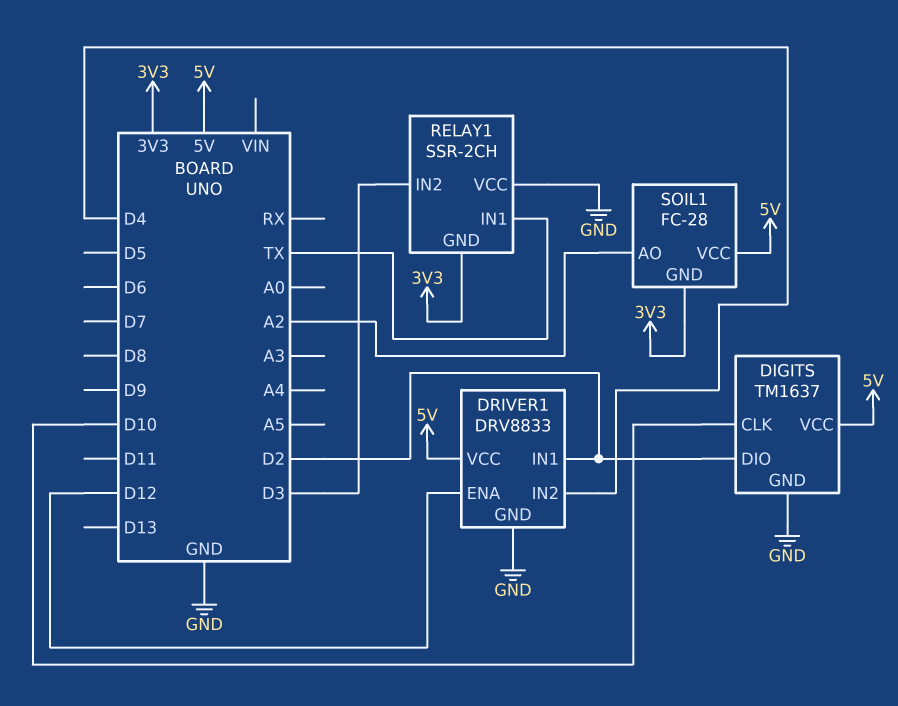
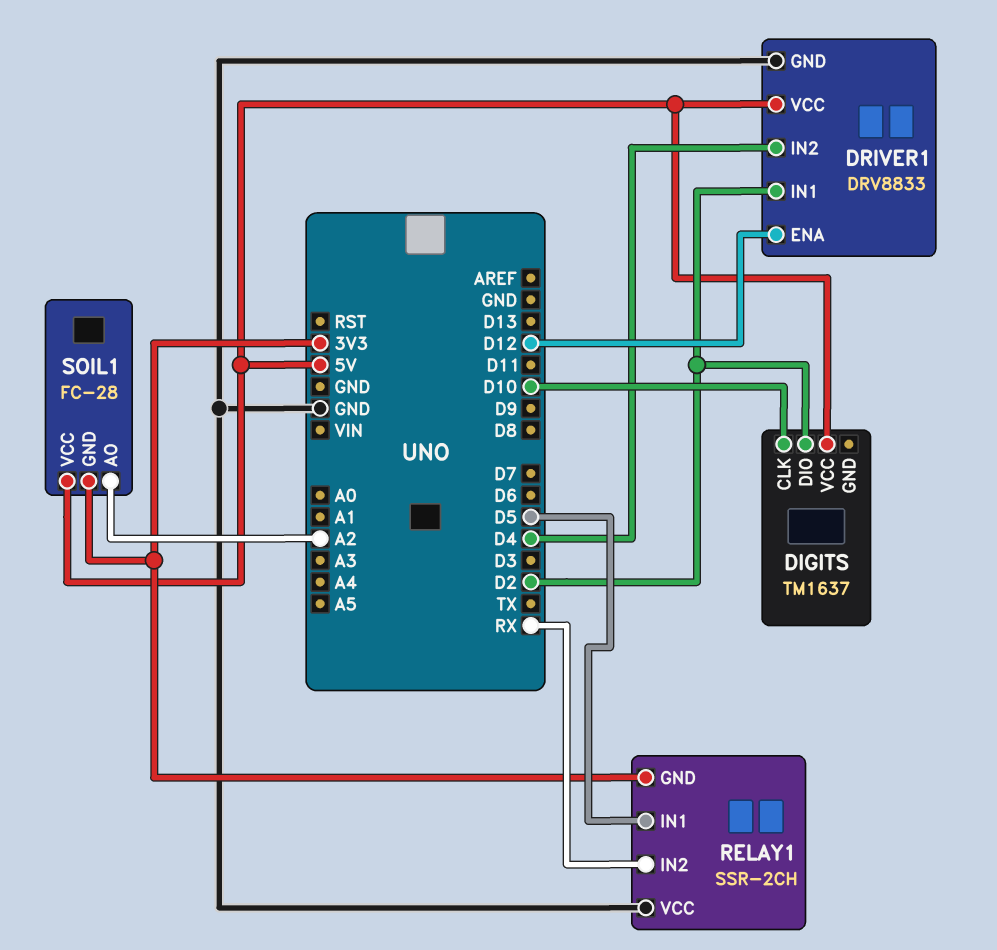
DIGITS pin GND: GND -> none
RELAY1 pin IN1: TX -> D5
RELAY1 pin IN2: D3 -> RX

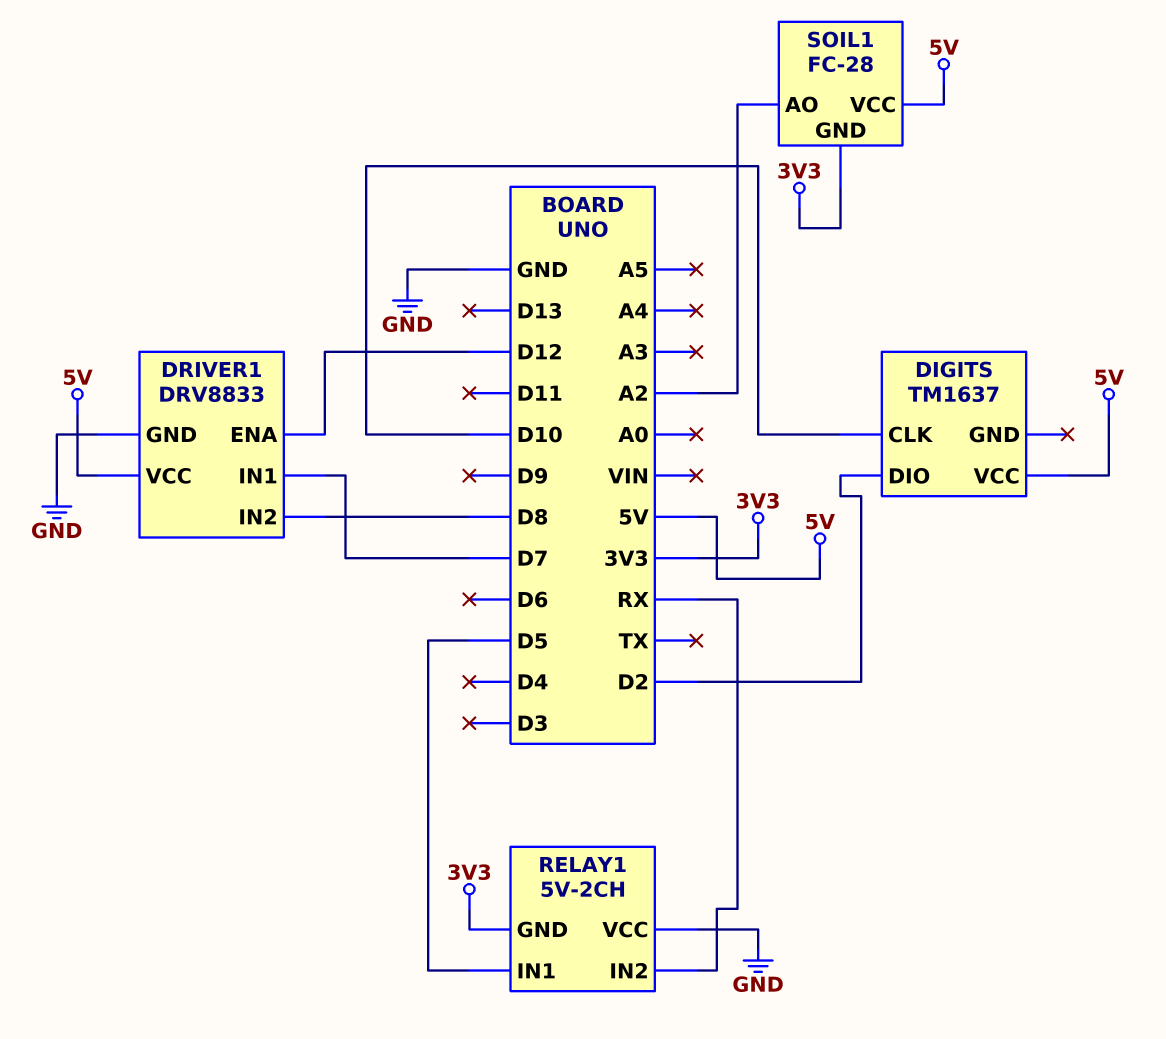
DRIVER1 pin IN1: D2 -> D7
DRIVER1 pin IN2: D4 -> D8
RELAY1: SSR-2CH -> 5V-2CH

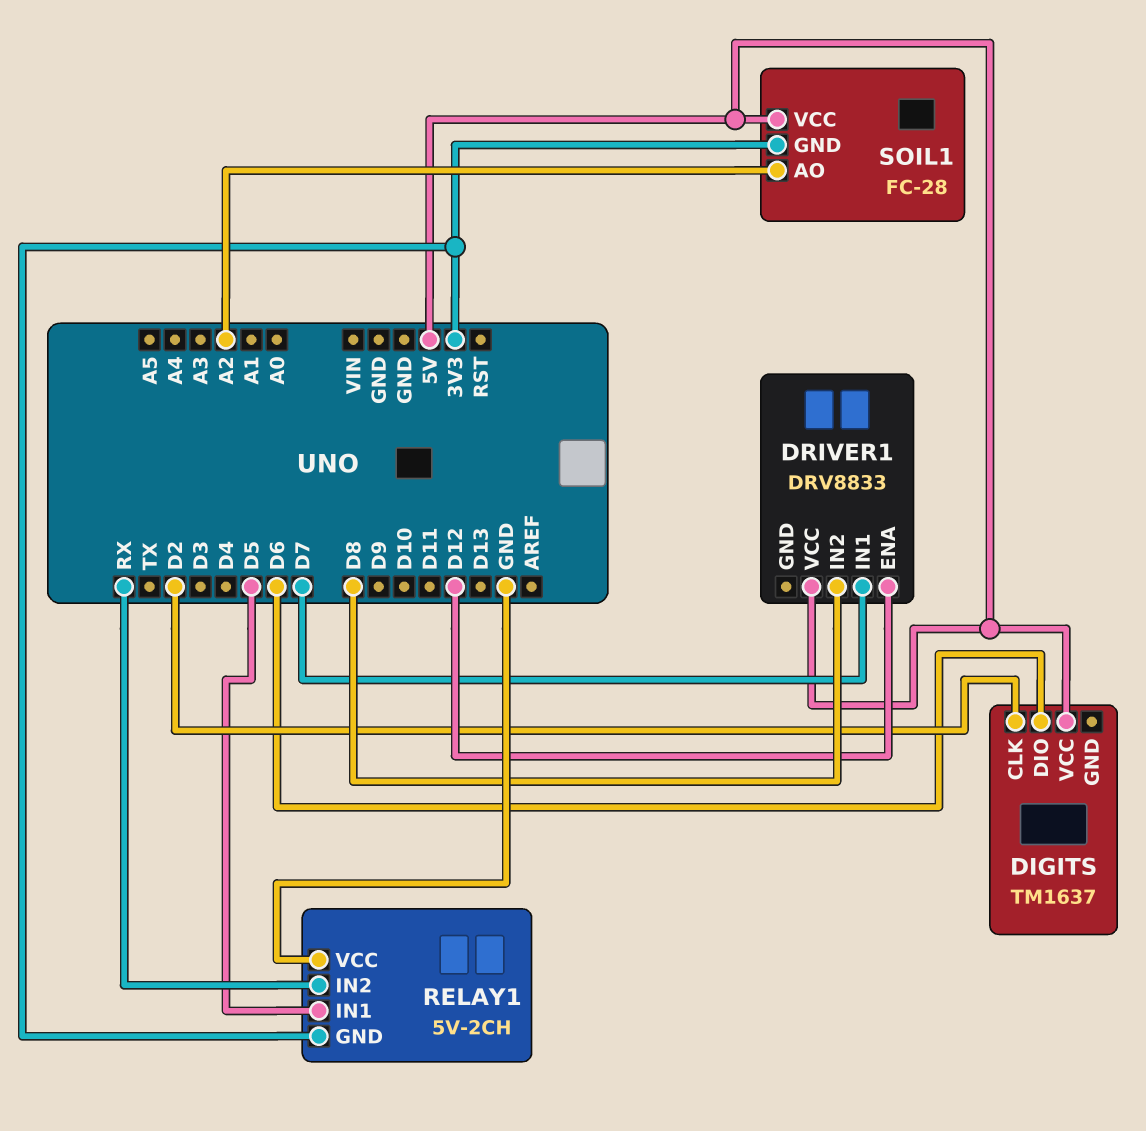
DIGITS pin CLK: D10 -> D2
DIGITS pin DIO: D2 -> D6
DRIVER1 pin GND: GND -> none

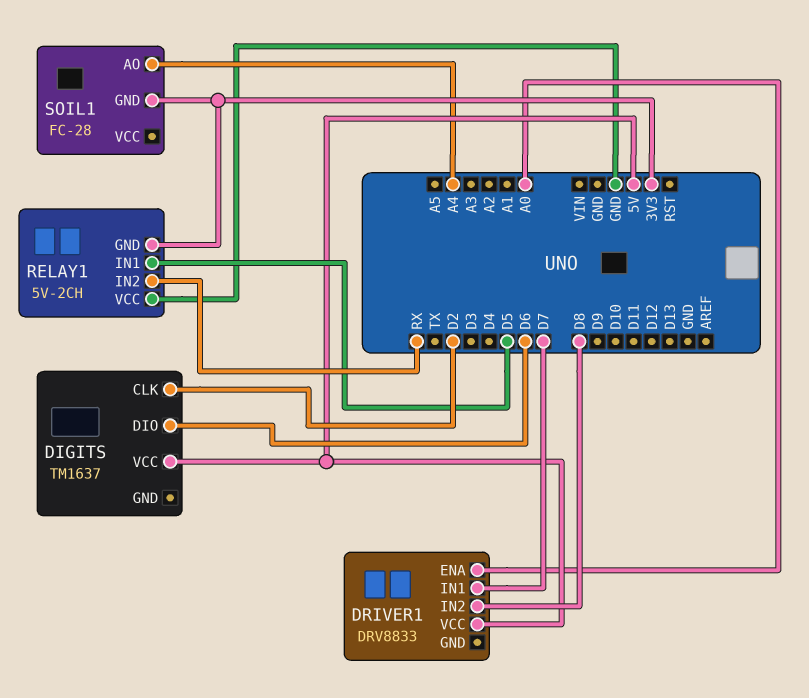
DRIVER1 pin ENA: D12 -> A0
SOIL1 pin AO: A2 -> A4
SOIL1 pin VCC: 5V -> none

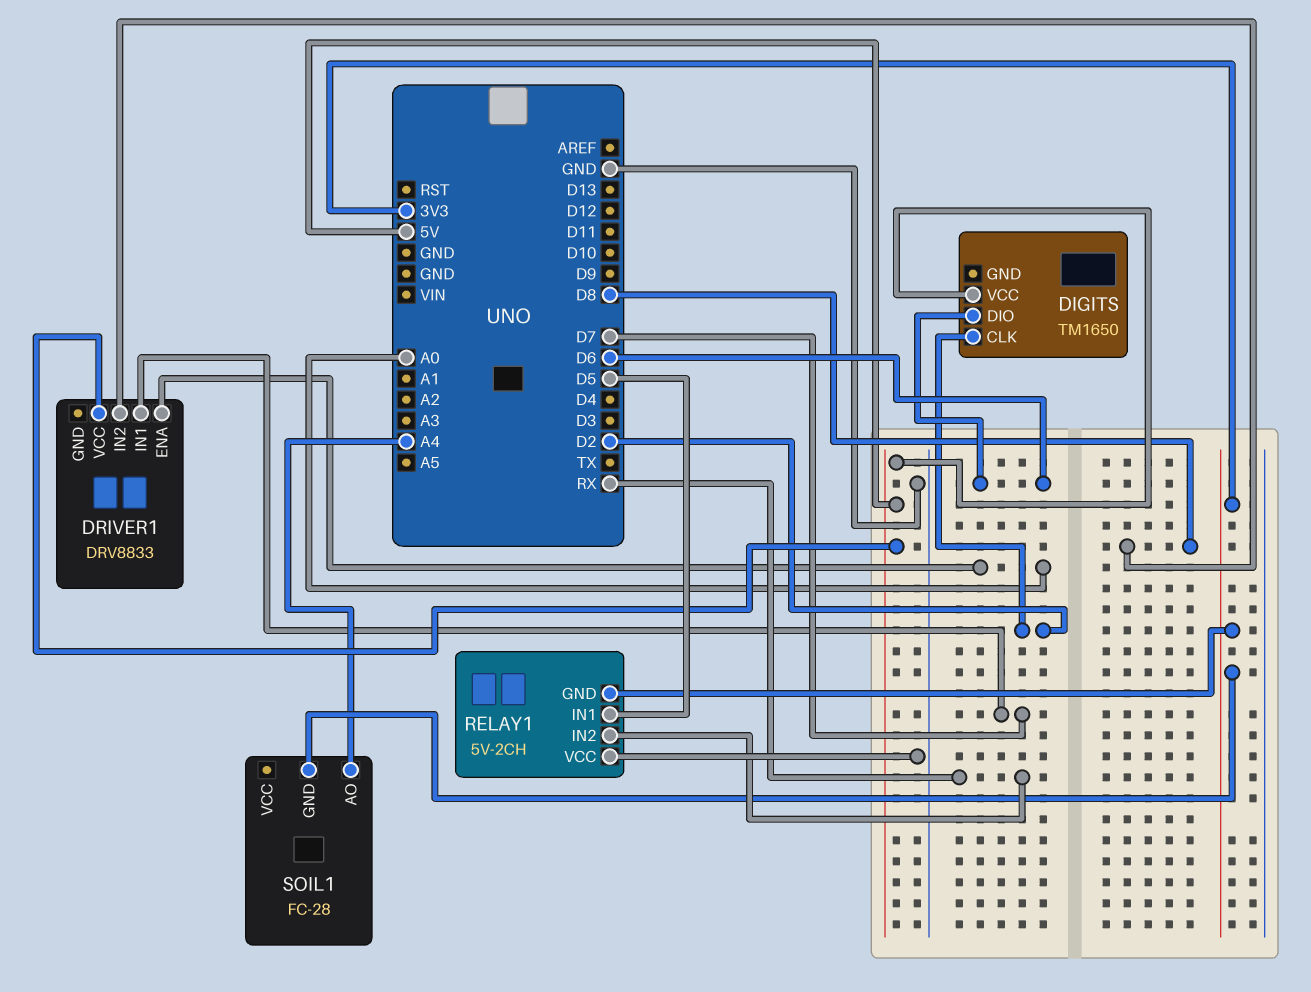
DIGITS: TM1637 -> TM1650

